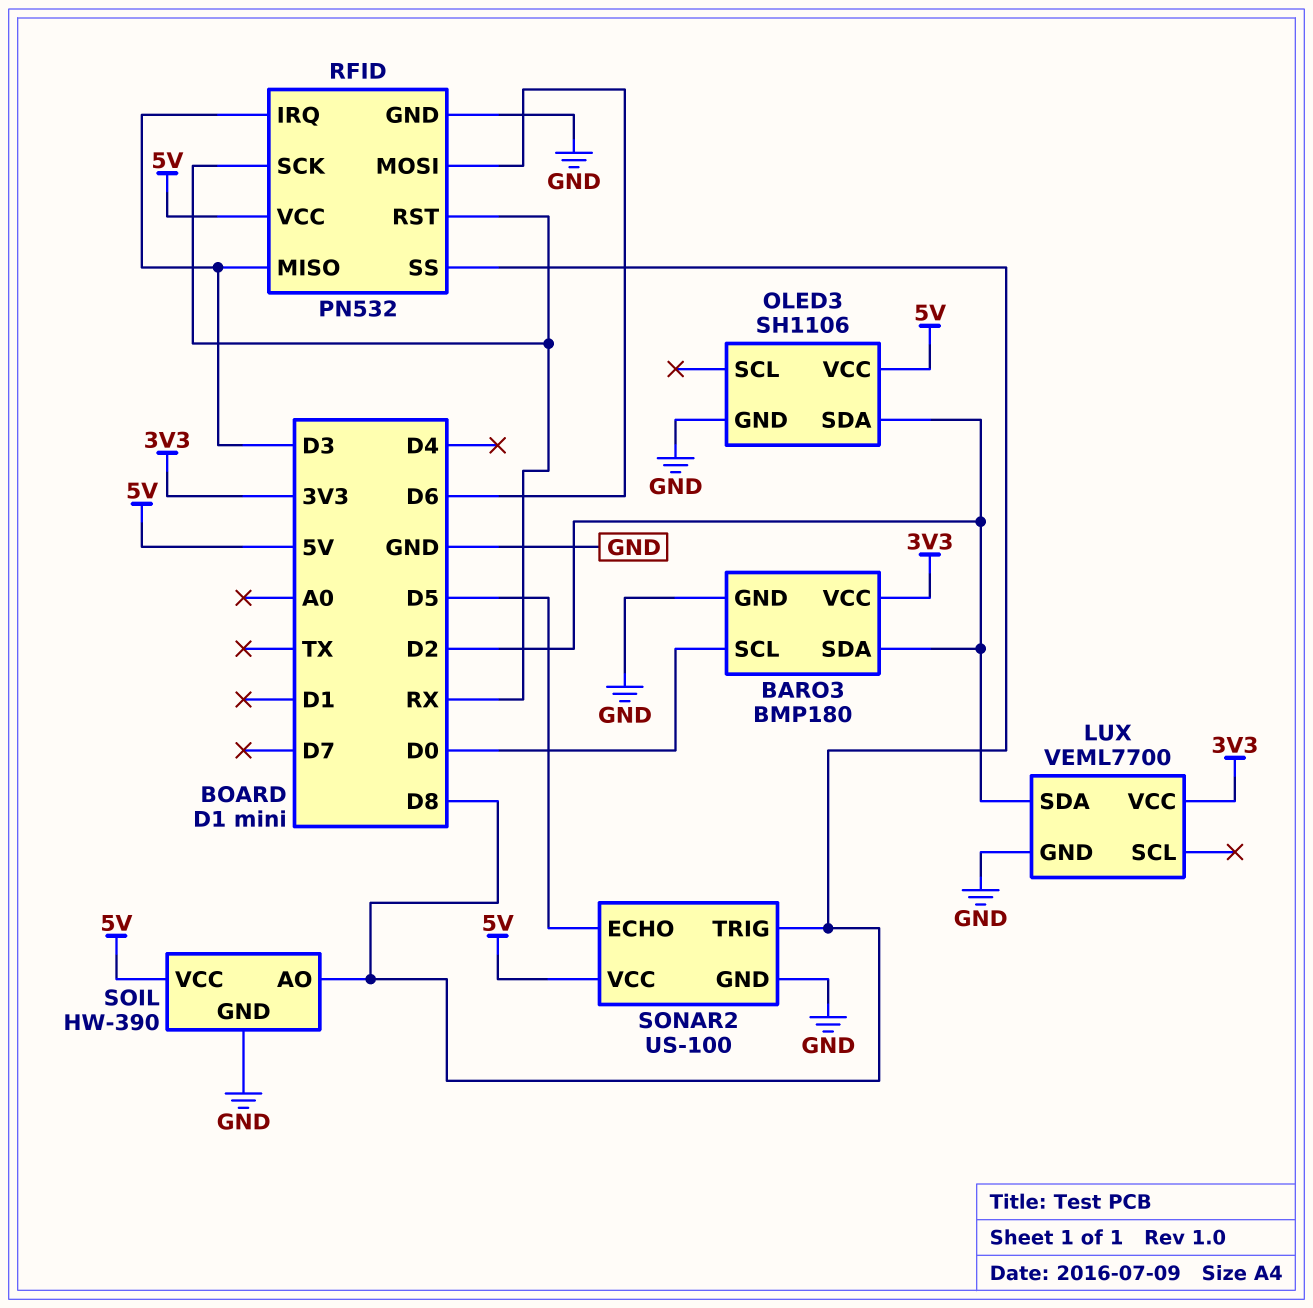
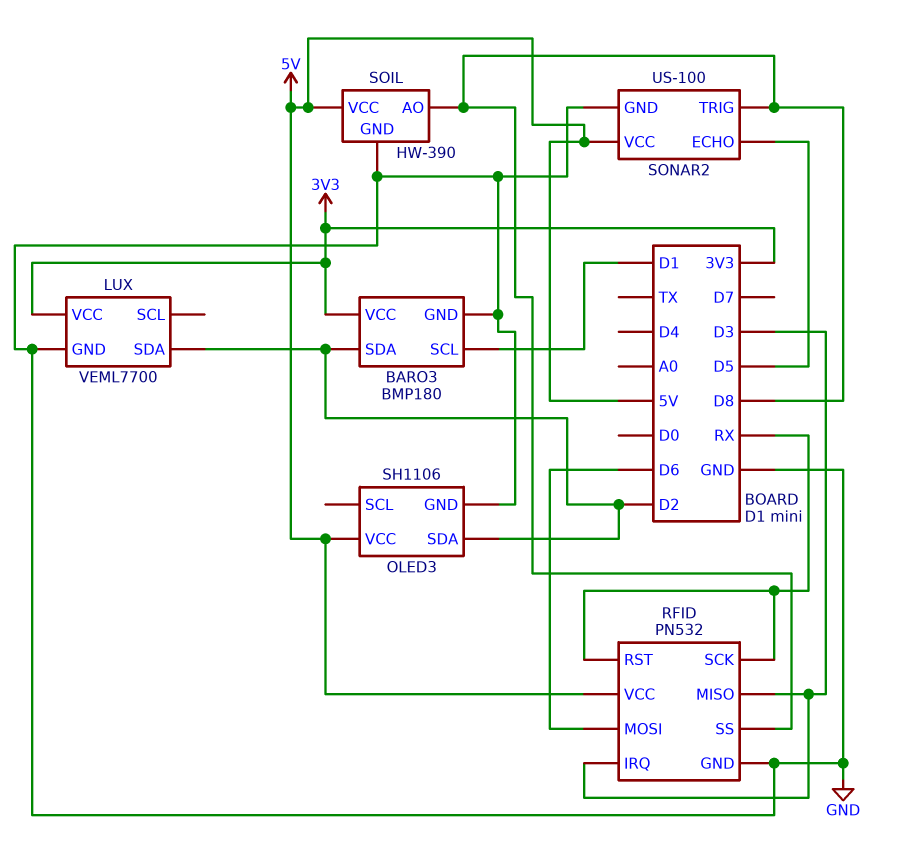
BARO3 pin SCL: D0 -> D1

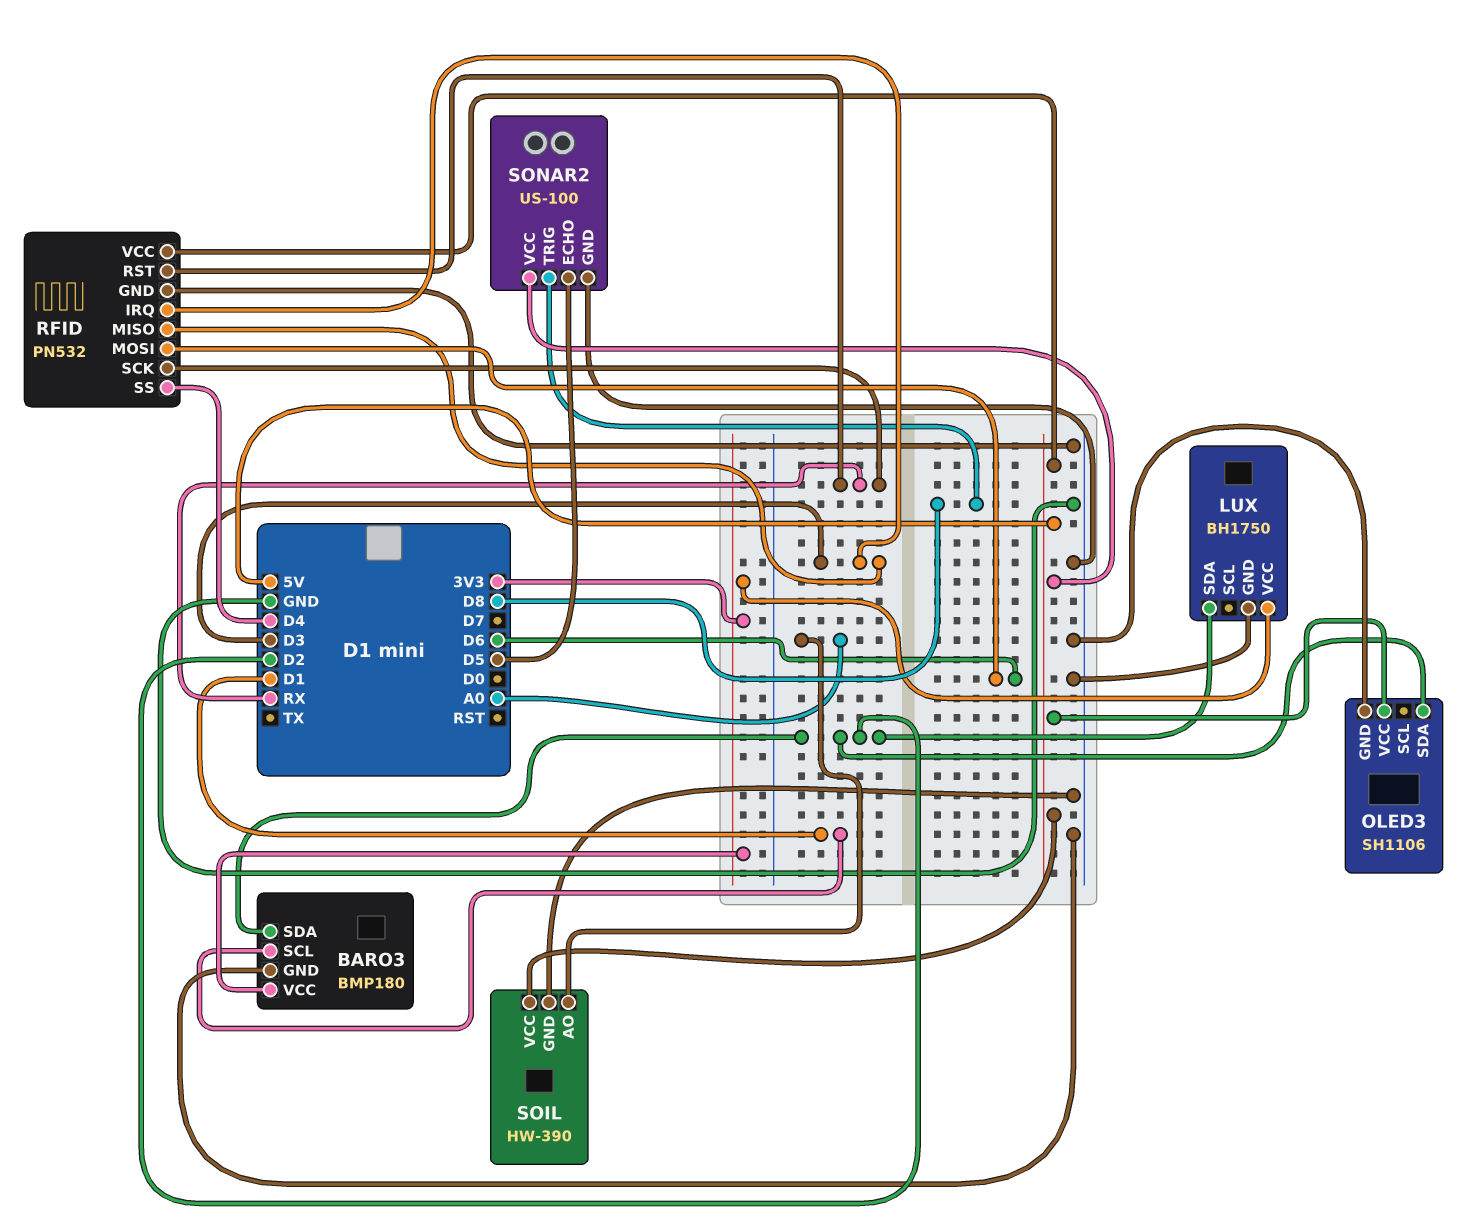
LUX: VEML7700 -> BH1750
RFID pin SS: D8 -> D4
SOIL pin AO: D8 -> A0

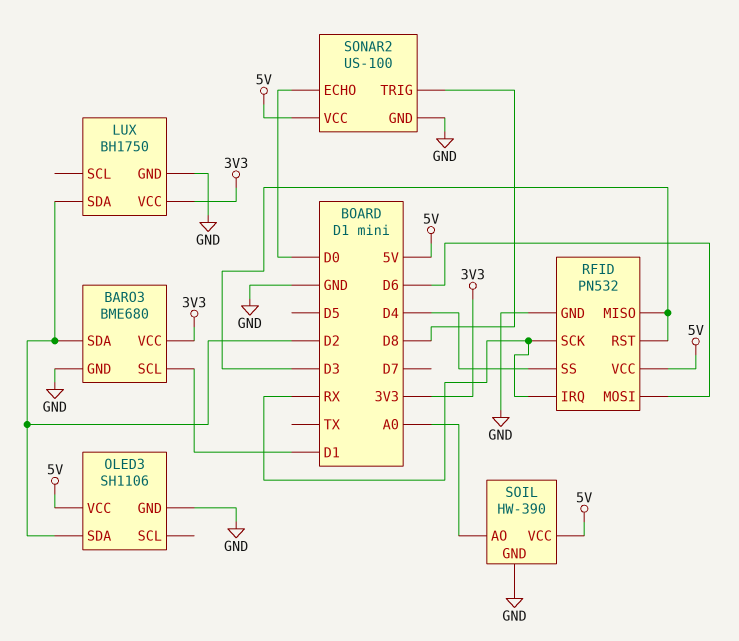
BARO3: BMP180 -> BME680
RFID pin IRQ: D3 -> RX
RFID pin RST: RX -> D3
SONAR2 pin ECHO: D5 -> D0

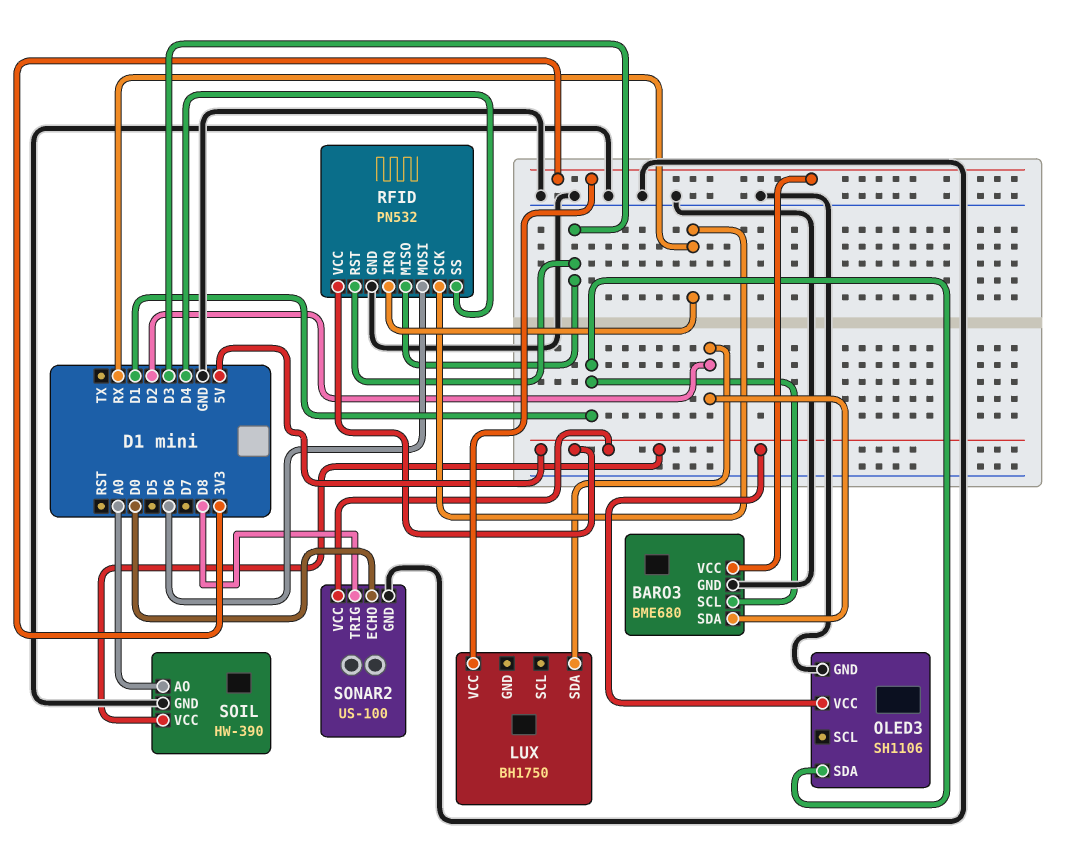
LUX pin GND: GND -> none
OLED3 pin SDA: D2 -> D1

